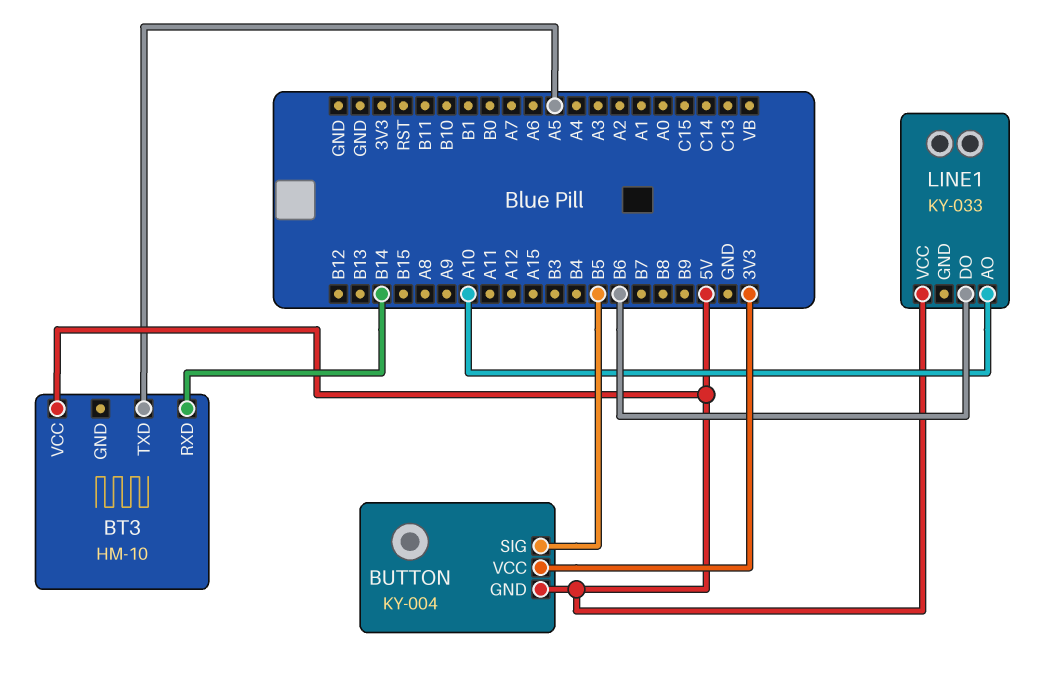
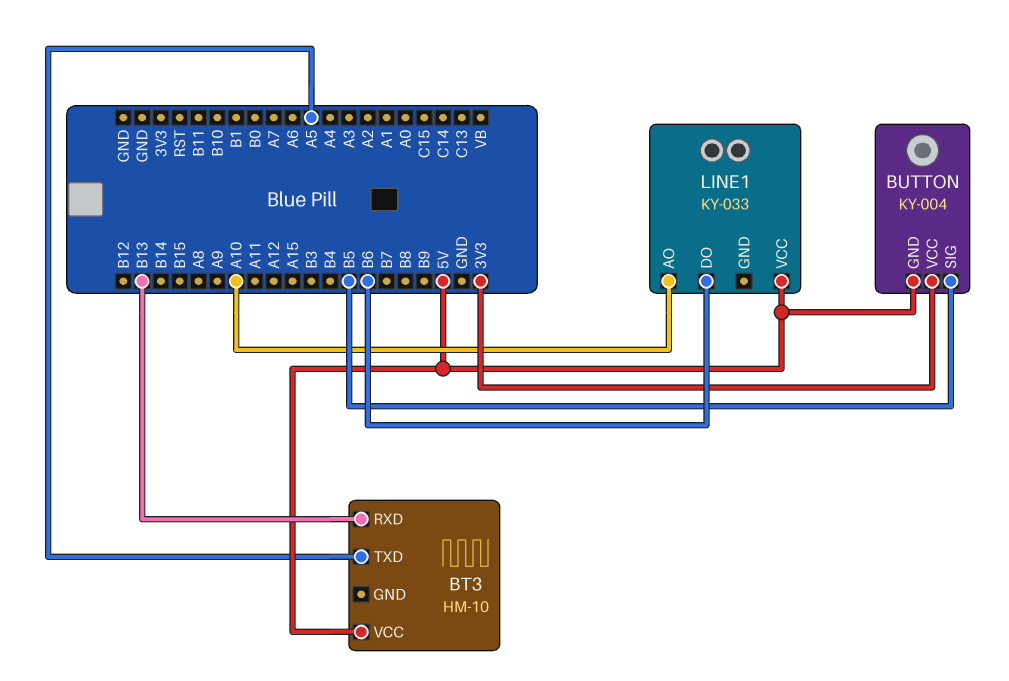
BT3 pin RXD: B14 -> B13

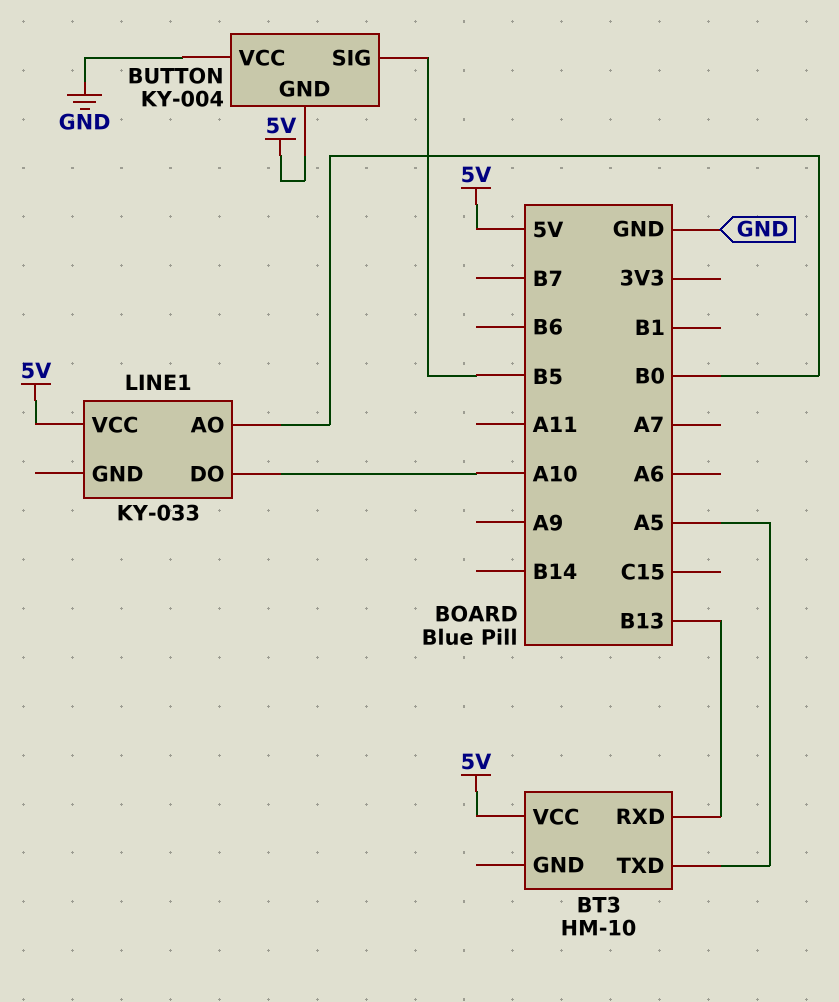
BUTTON pin VCC: 3V3 -> GND
LINE1 pin AO: A10 -> B0
LINE1 pin DO: B6 -> A10

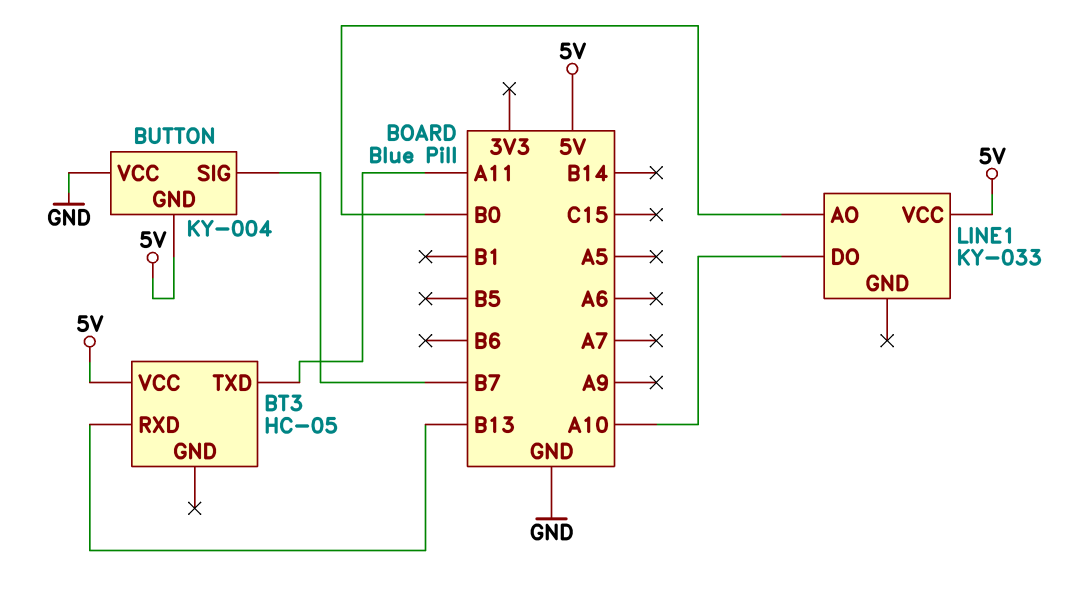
BT3: HM-10 -> HC-05
BT3 pin TXD: A5 -> A11
BUTTON pin SIG: B5 -> B7

